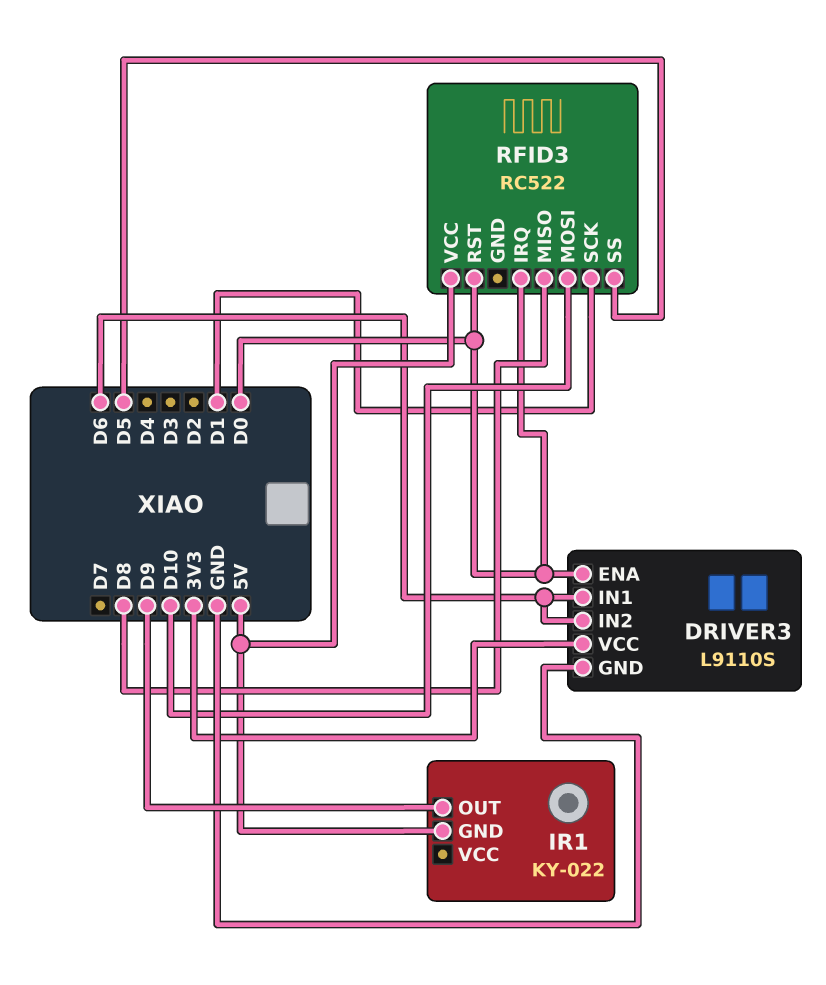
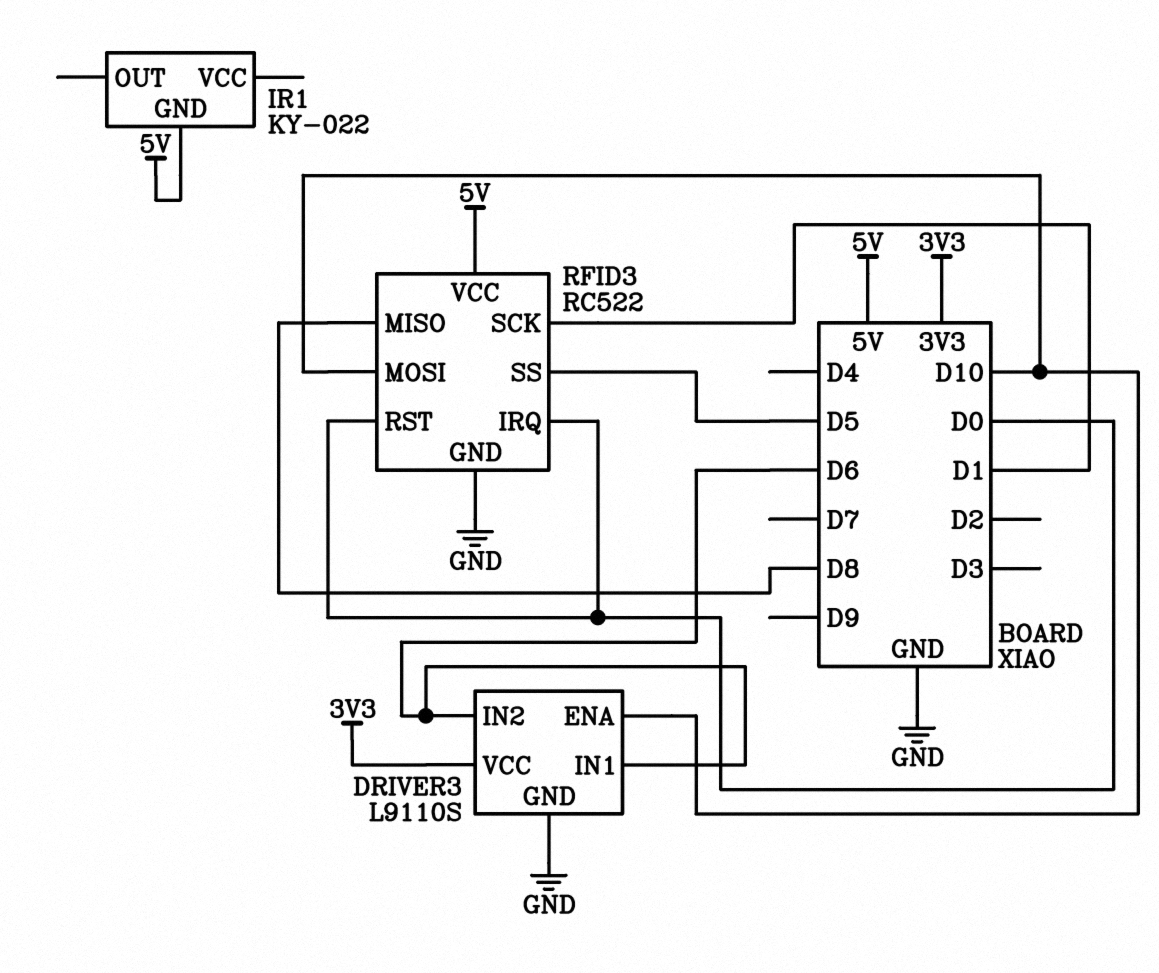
DRIVER3 pin ENA: D0 -> D10
IR1 pin OUT: D9 -> none
RFID3 pin GND: none -> GND

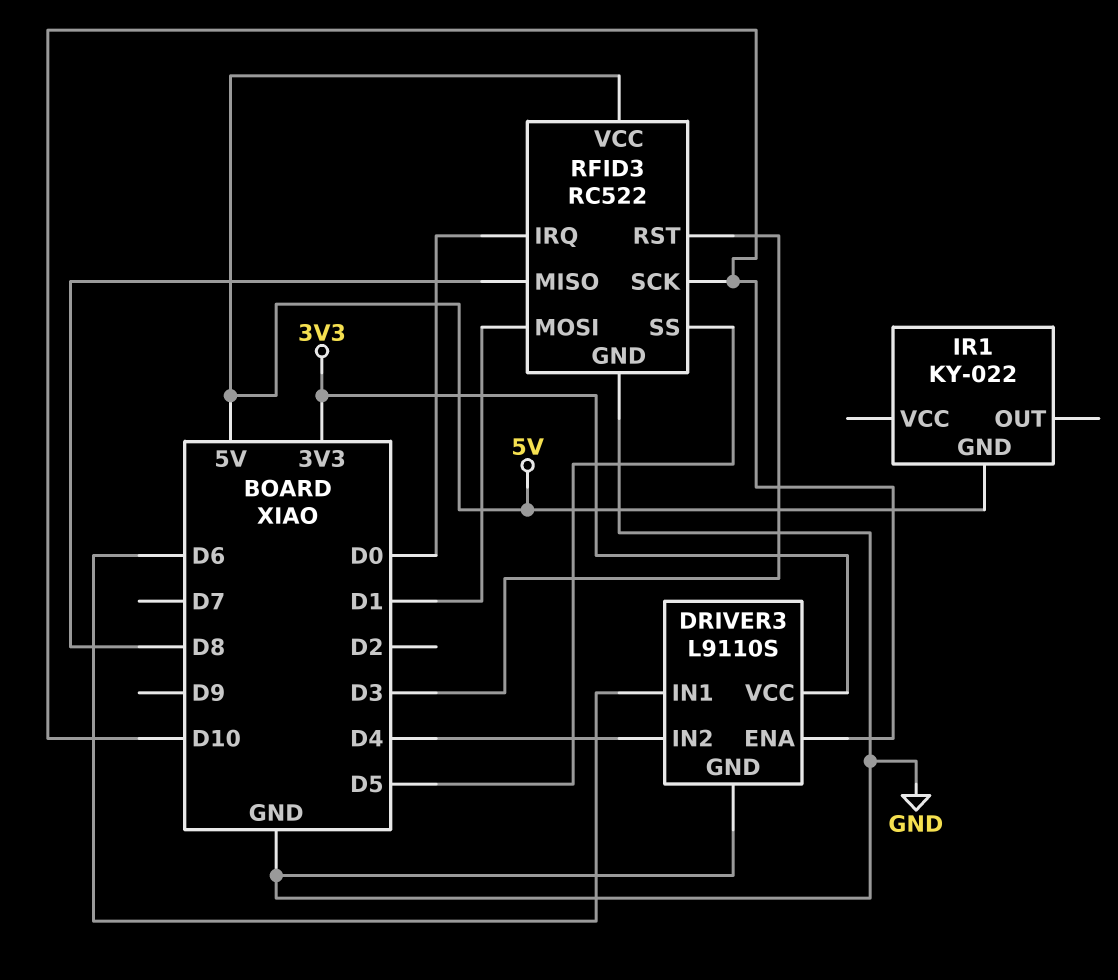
DRIVER3 pin IN2: D6 -> D4
RFID3 pin MOSI: D10 -> D1
RFID3 pin RST: D0 -> D3
RFID3 pin SCK: D1 -> D10

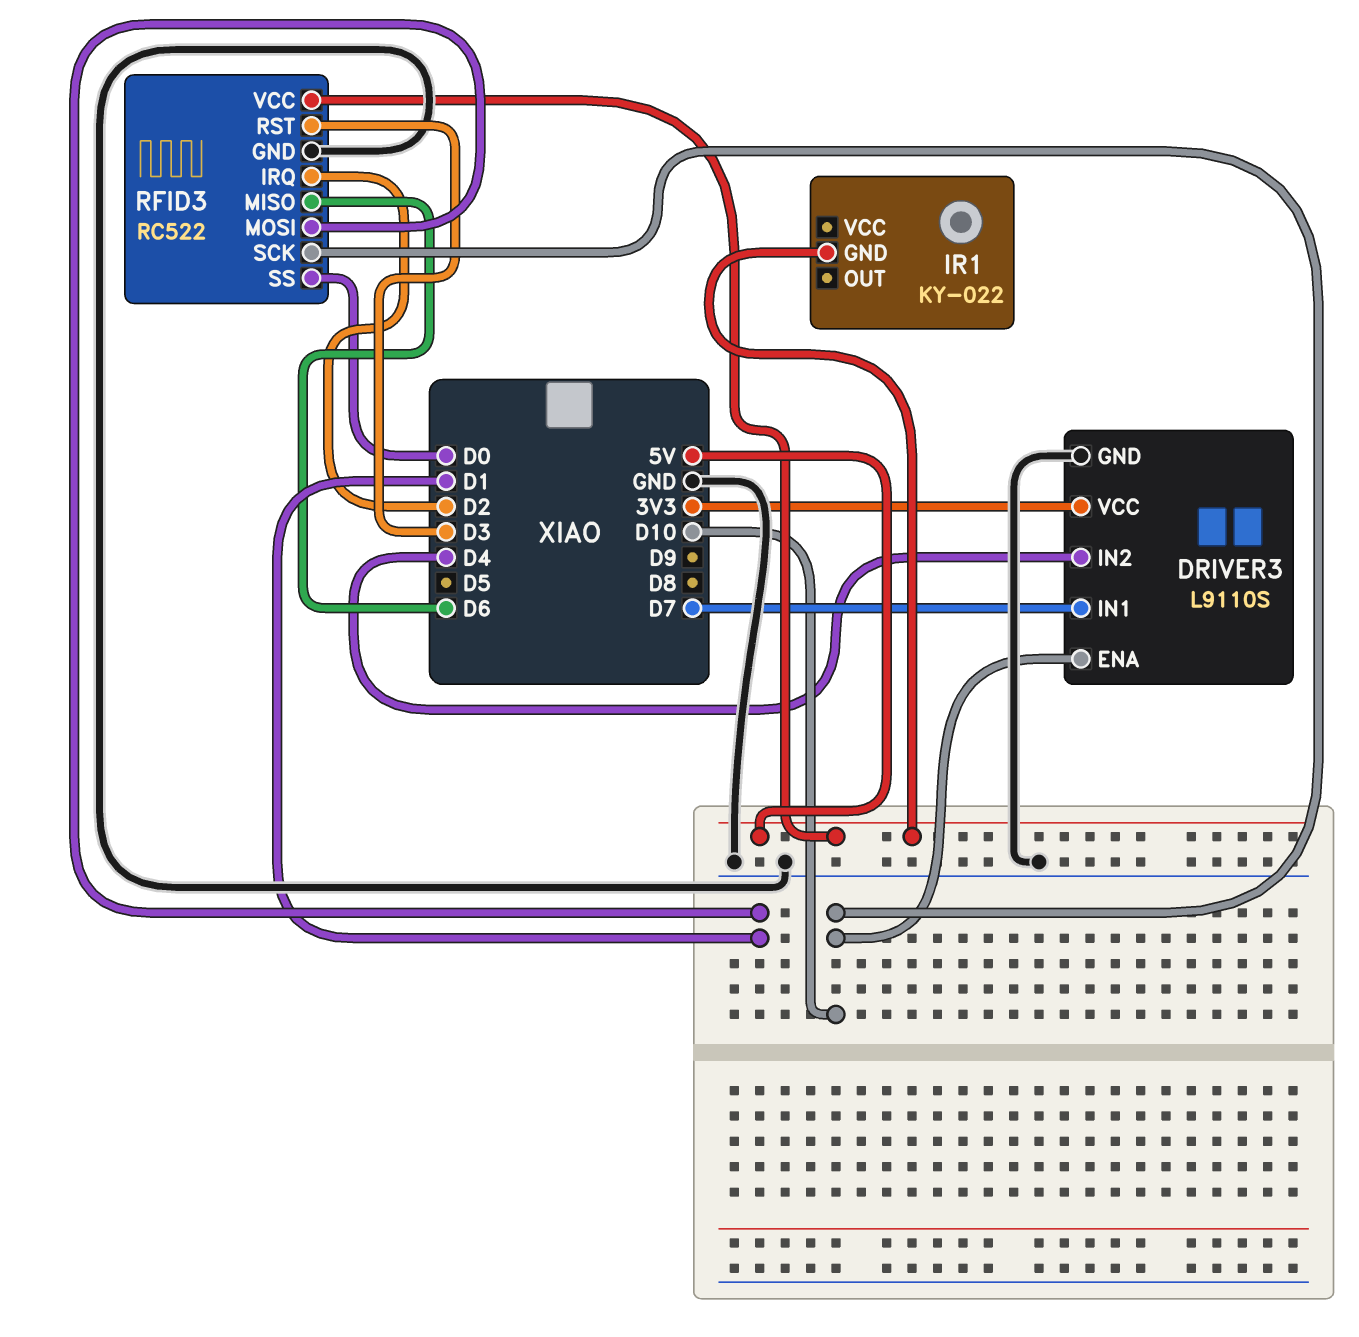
DRIVER3 pin IN1: D6 -> D7
RFID3 pin IRQ: D0 -> D2
RFID3 pin MISO: D8 -> D6
RFID3 pin SS: D5 -> D0

